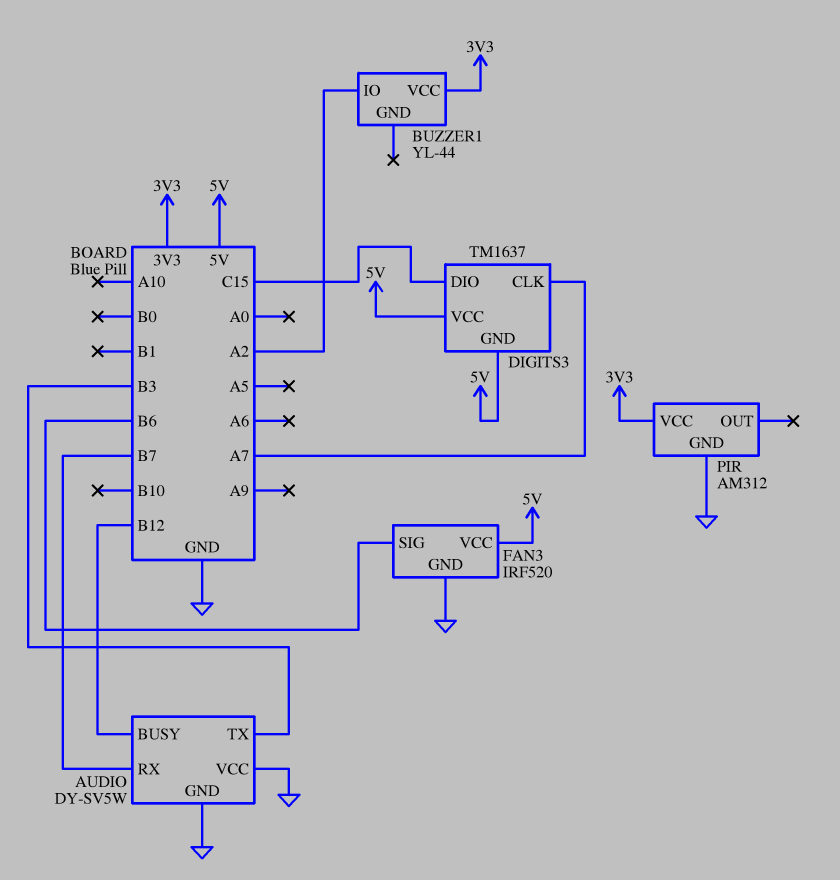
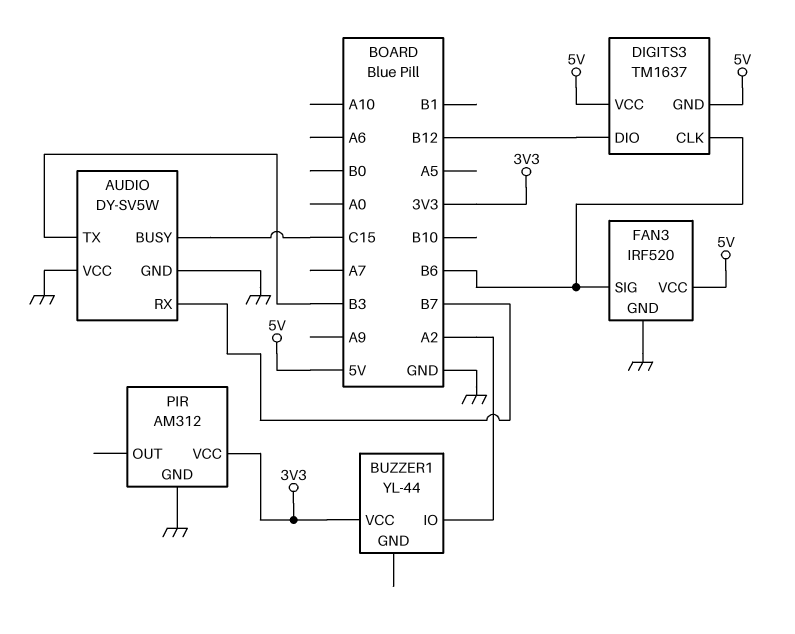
AUDIO pin BUSY: B12 -> C15
DIGITS3 pin CLK: A7 -> B6
DIGITS3 pin DIO: C15 -> B12

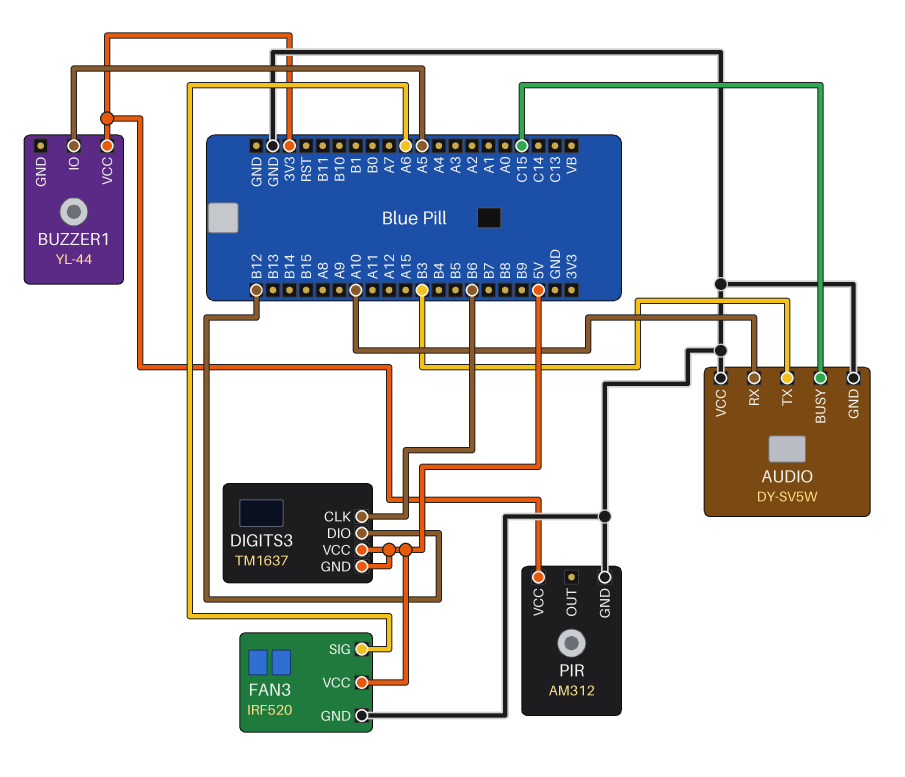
AUDIO pin RX: B7 -> A10
BUZZER1 pin IO: A2 -> A5
FAN3 pin SIG: B6 -> A6

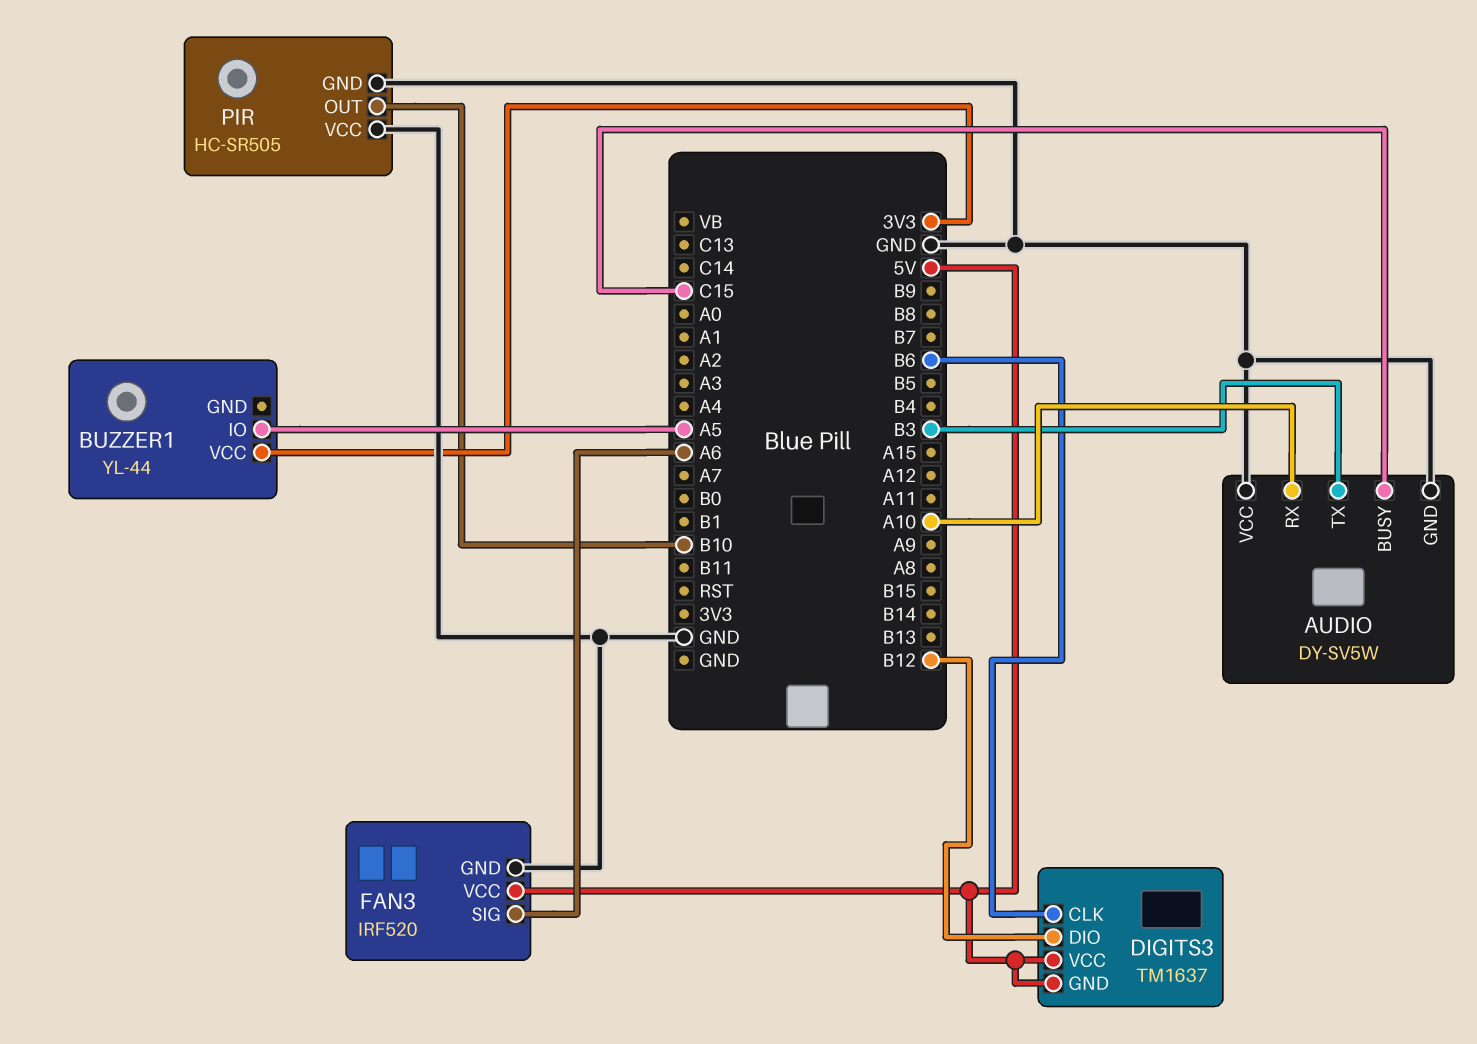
PIR: AM312 -> HC-SR505
PIR pin OUT: none -> B10
PIR pin VCC: 3V3 -> GND

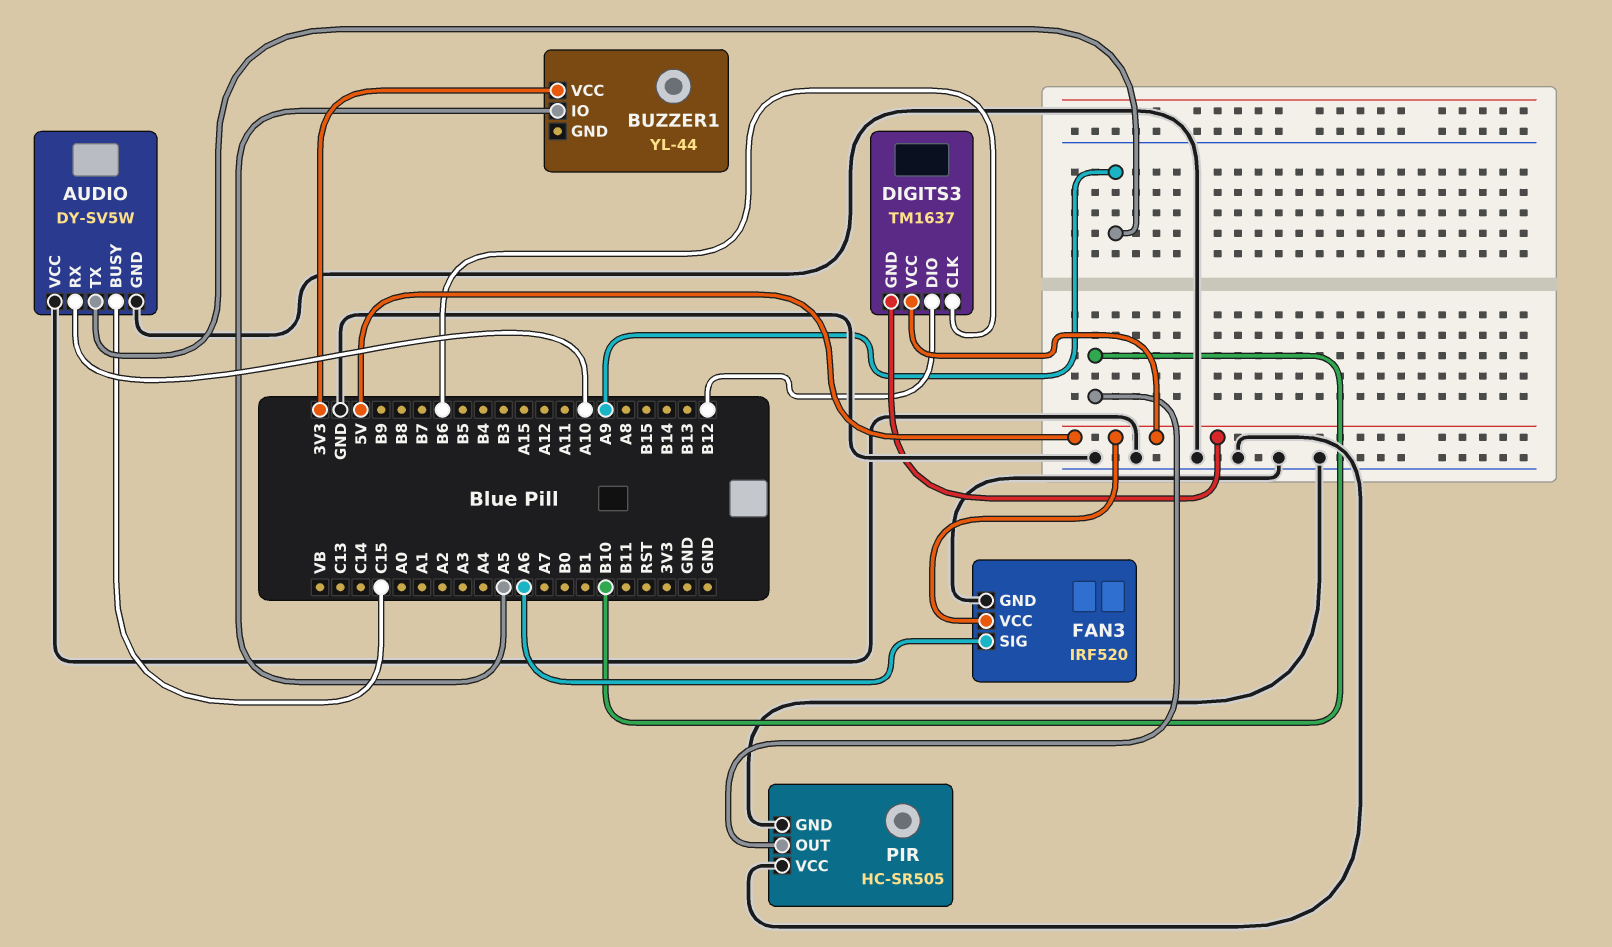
AUDIO pin TX: B3 -> A9

